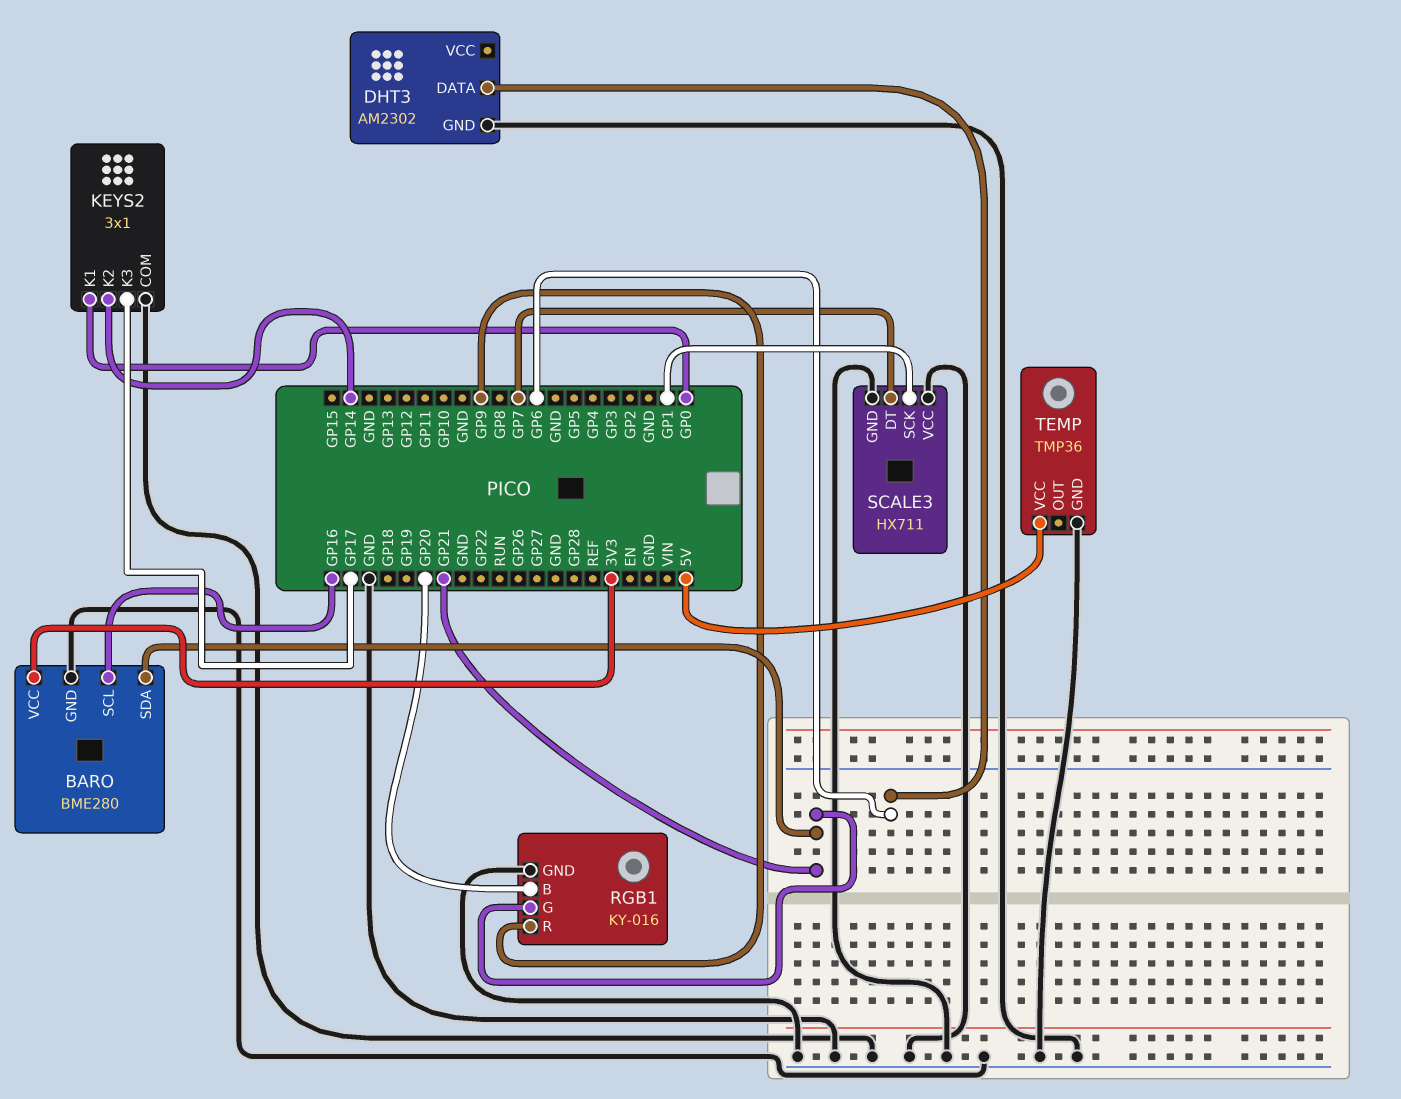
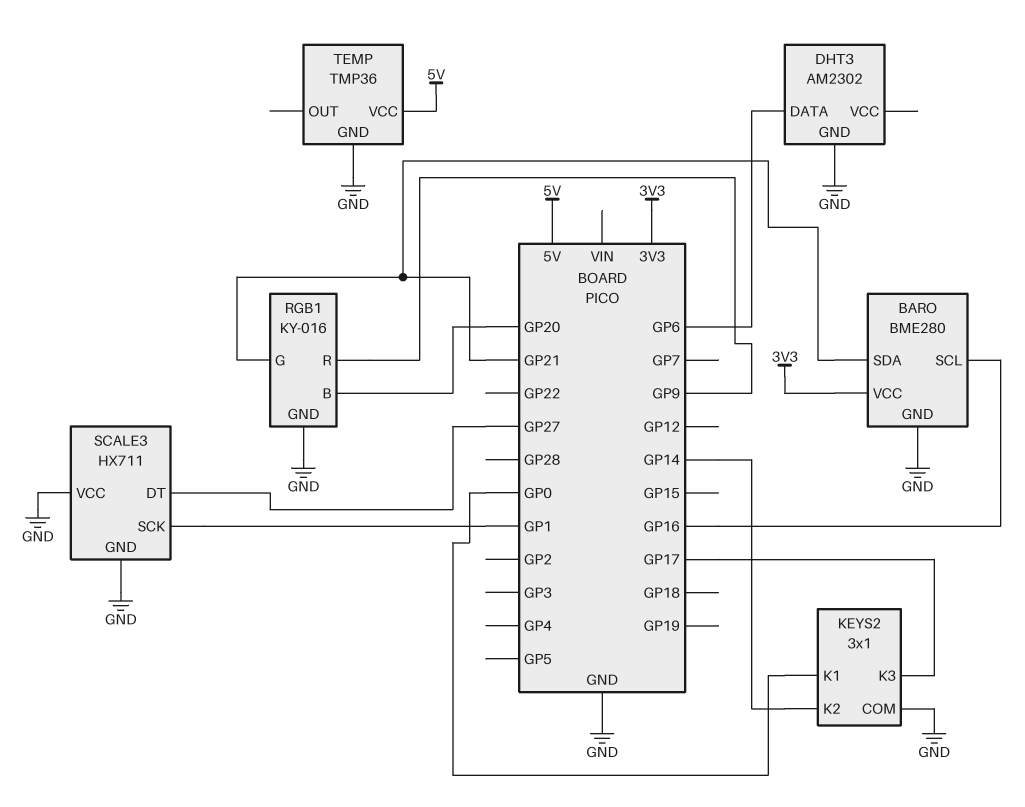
SCALE3 pin DT: GP7 -> GP27

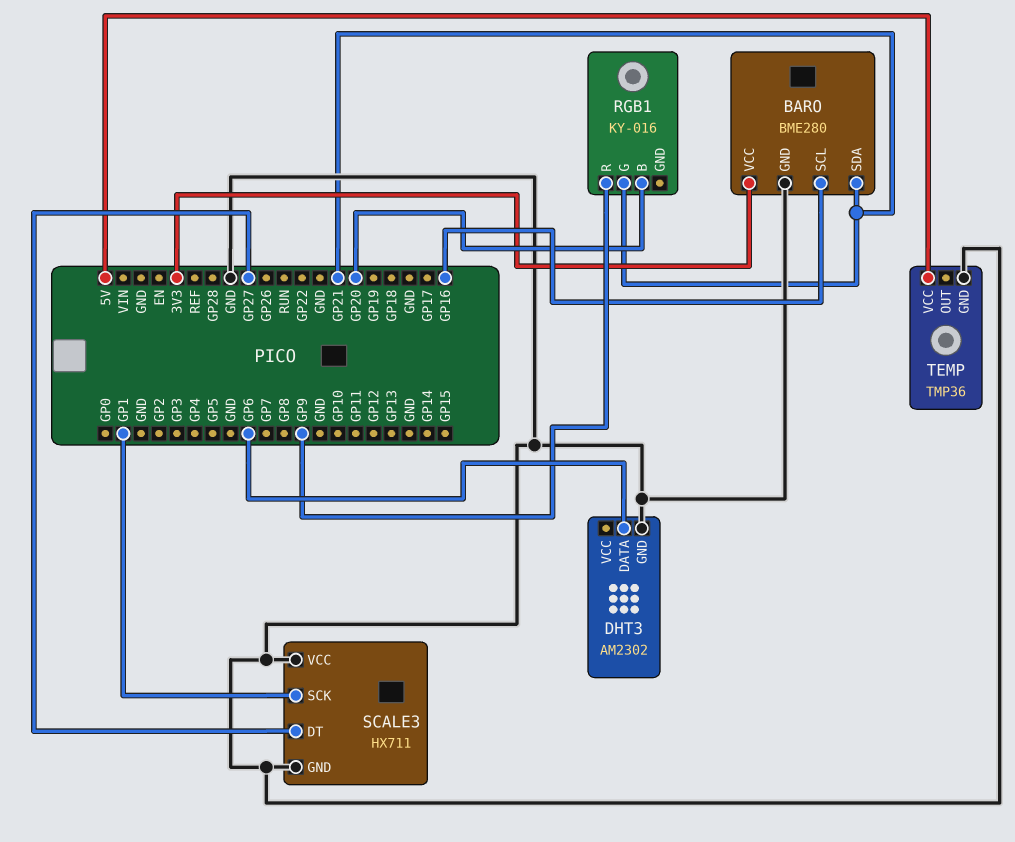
KEYS2: 3x1 -> none
KEYS2 pin COM: GND -> none
KEYS2 pin K1: GP0 -> none
KEYS2 pin K2: GP14 -> none
KEYS2 pin K3: GP17 -> none
RGB1 pin GND: GND -> none

